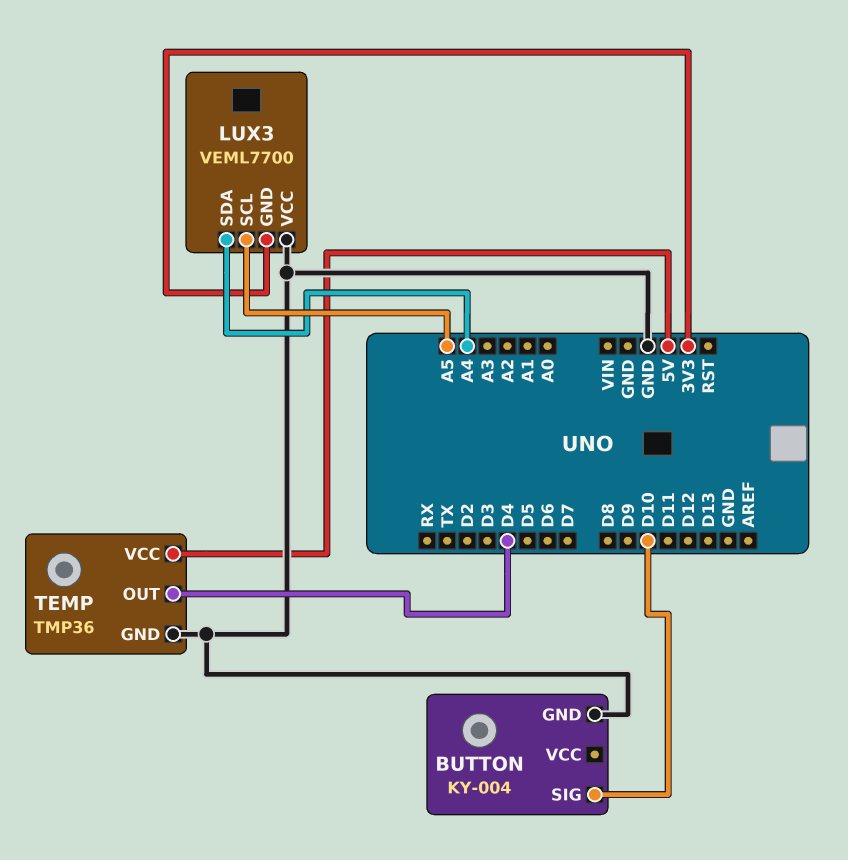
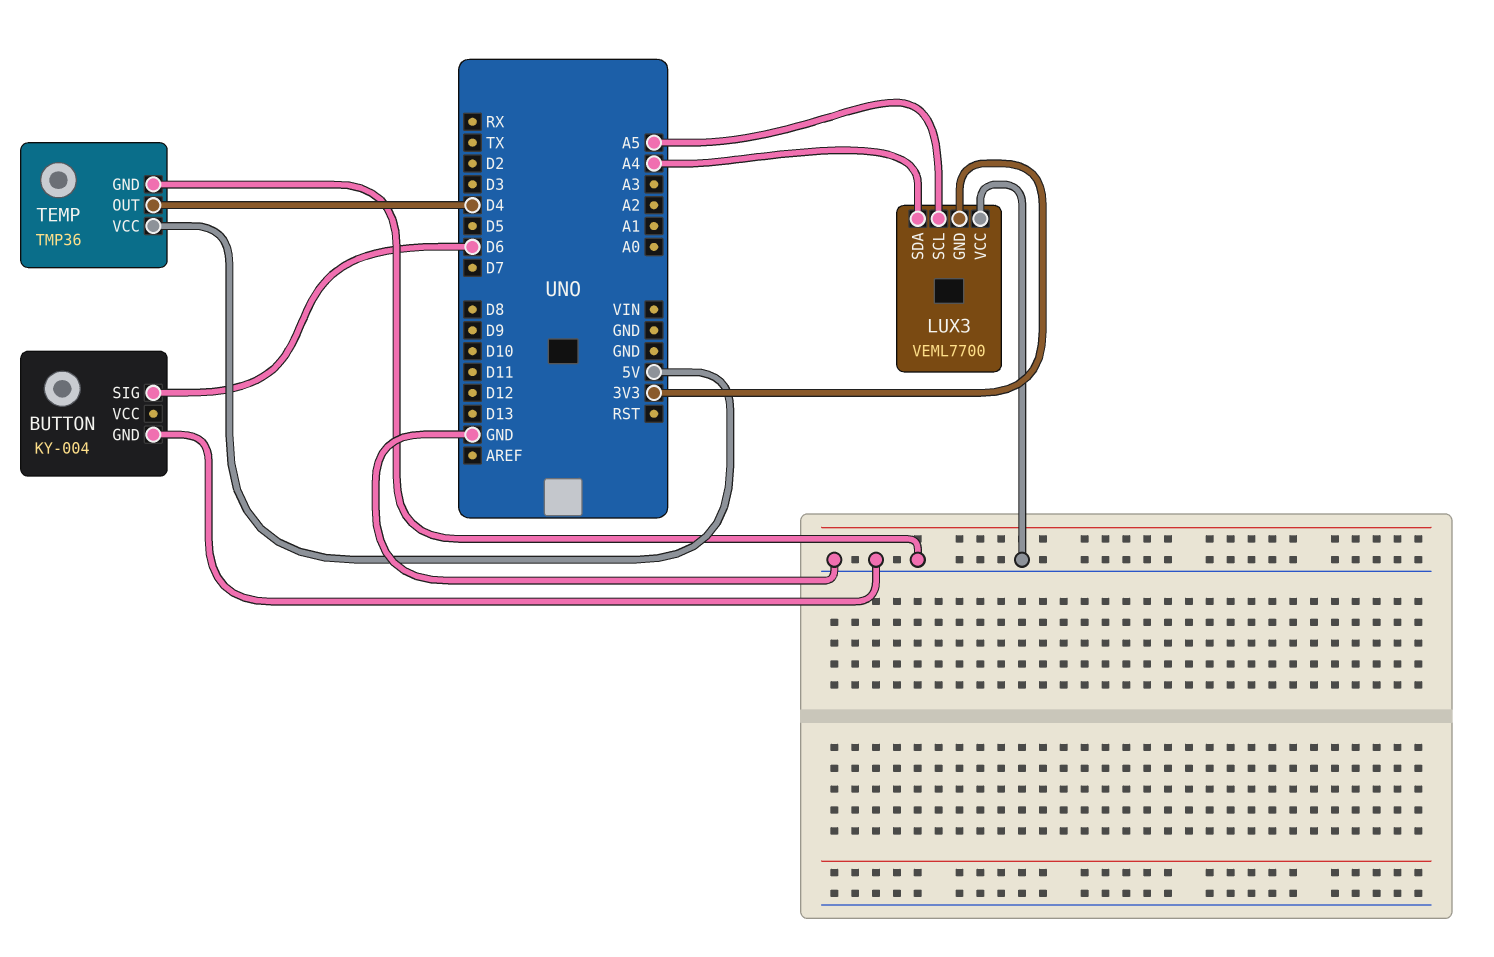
BUTTON pin SIG: D10 -> D6

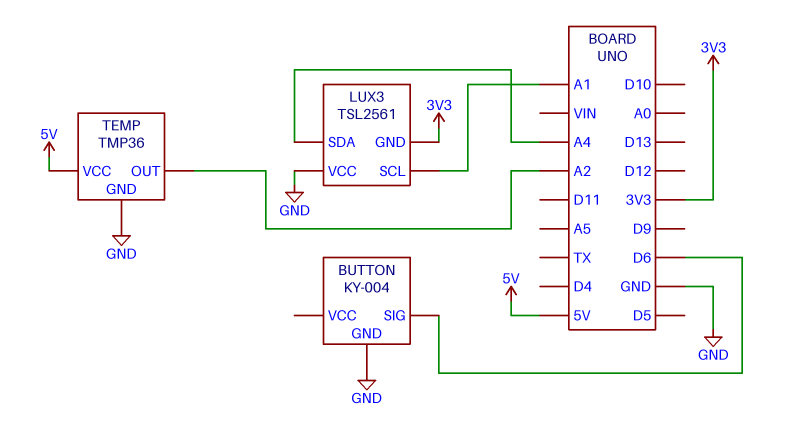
LUX3: VEML7700 -> TSL2561
LUX3 pin SCL: A5 -> A1
TEMP pin OUT: D4 -> A2

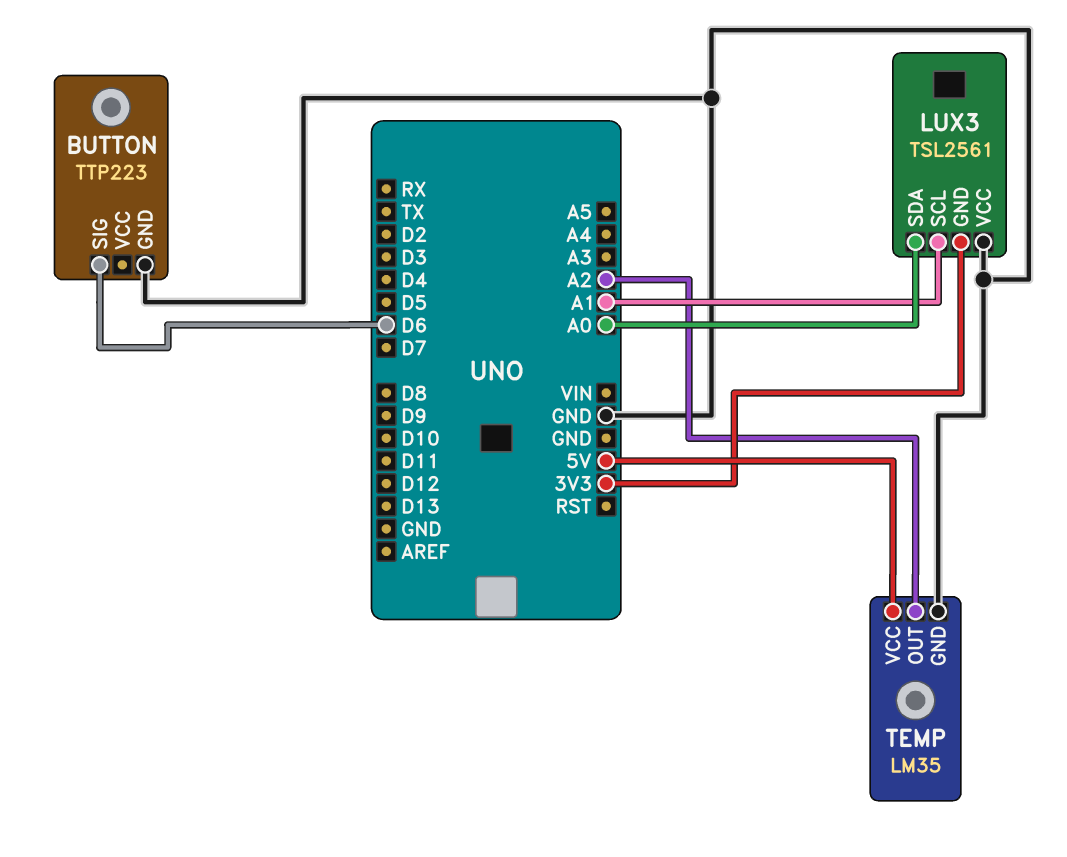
BUTTON: KY-004 -> TTP223
LUX3 pin SDA: A4 -> A0
TEMP: TMP36 -> LM35

